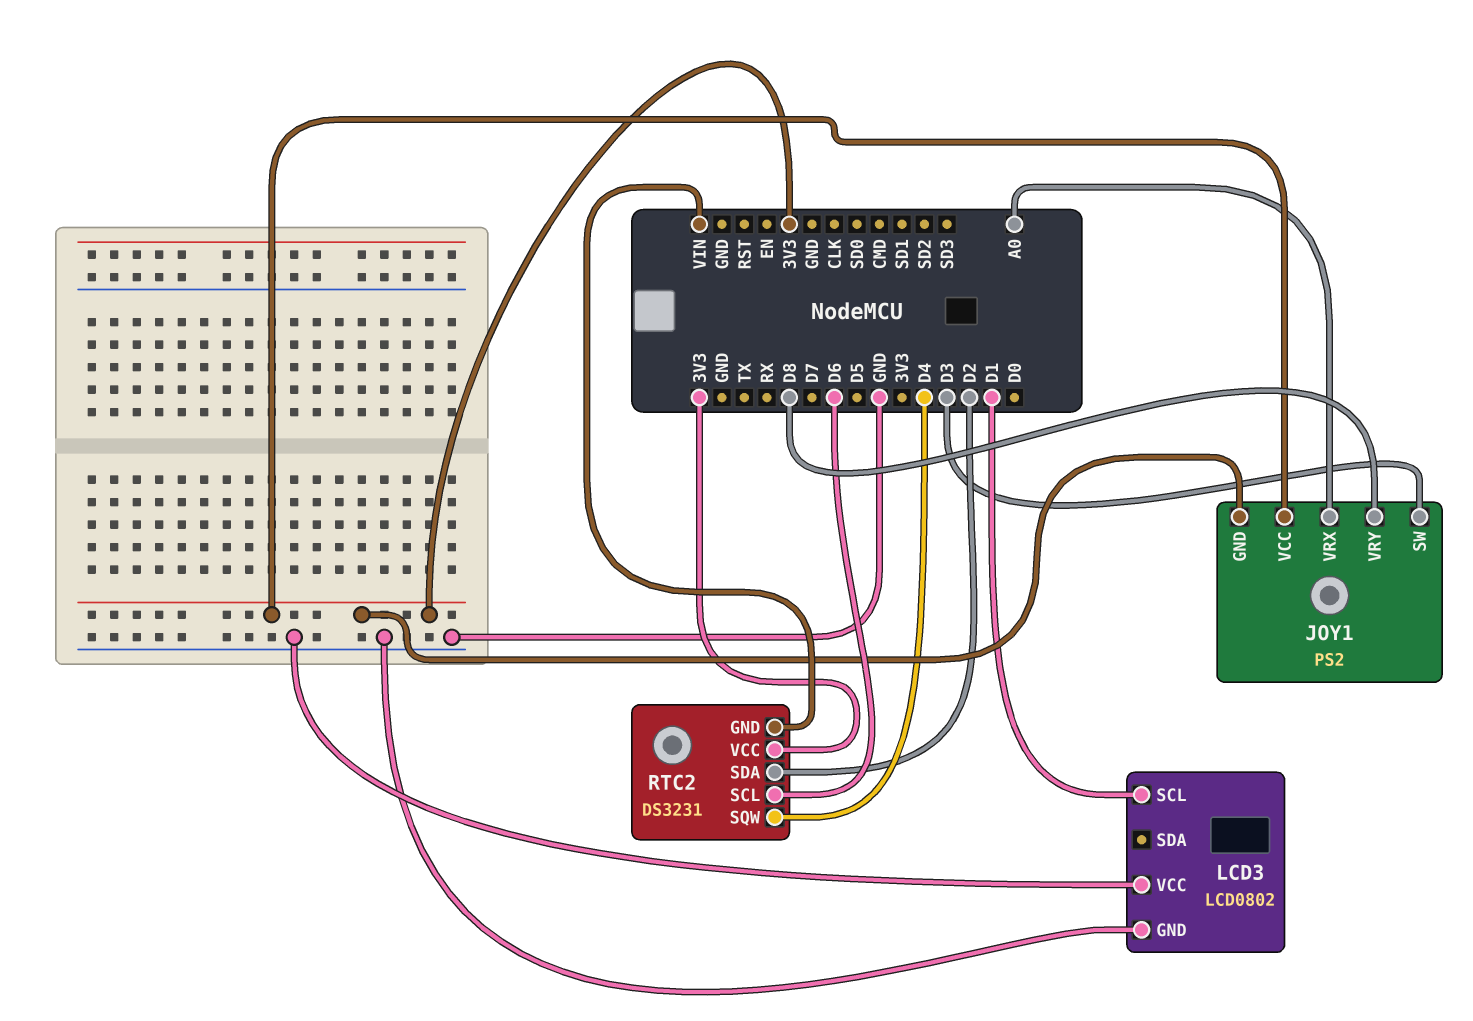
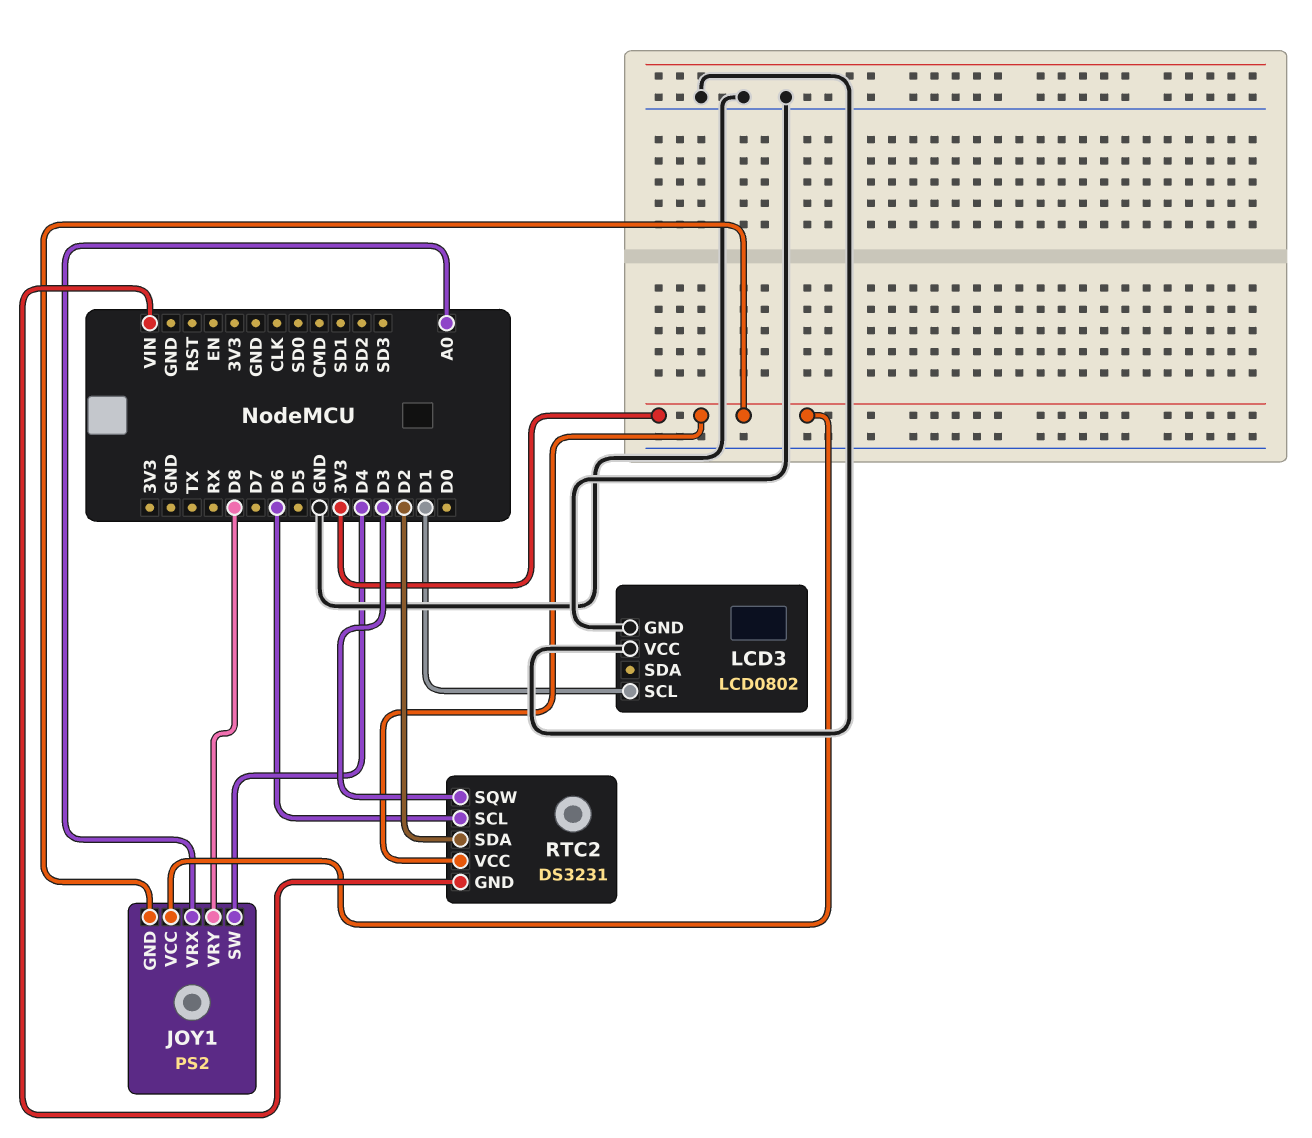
JOY1 pin SW: D3 -> D4
RTC2 pin SQW: D4 -> D3

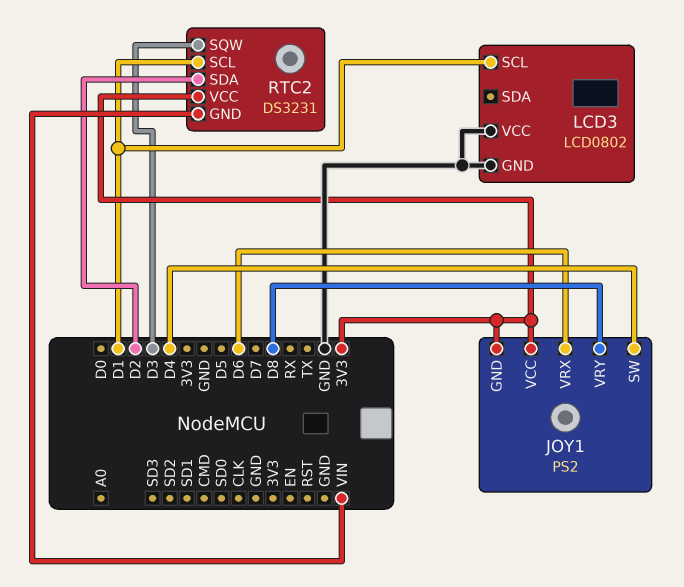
JOY1 pin VRX: A0 -> D6
RTC2 pin SCL: D6 -> D1

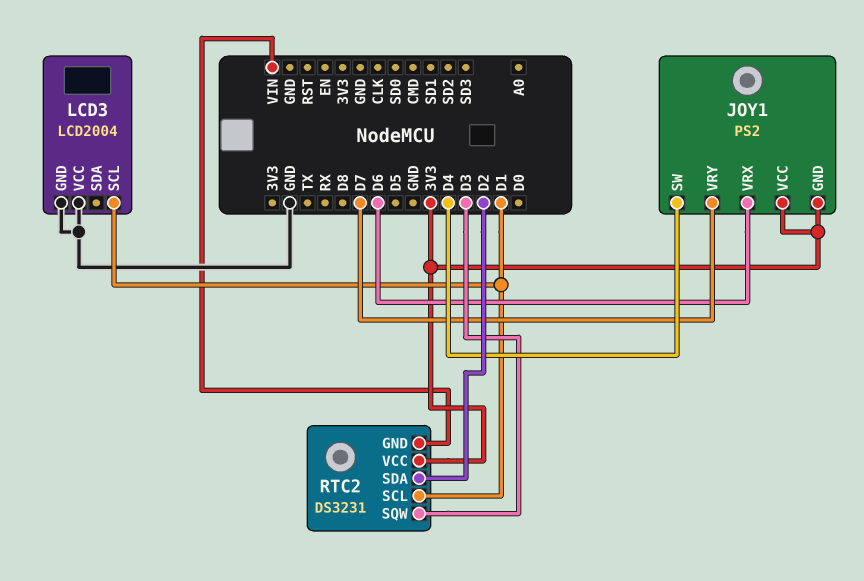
JOY1 pin VRY: D8 -> D7
LCD3: LCD0802 -> LCD2004

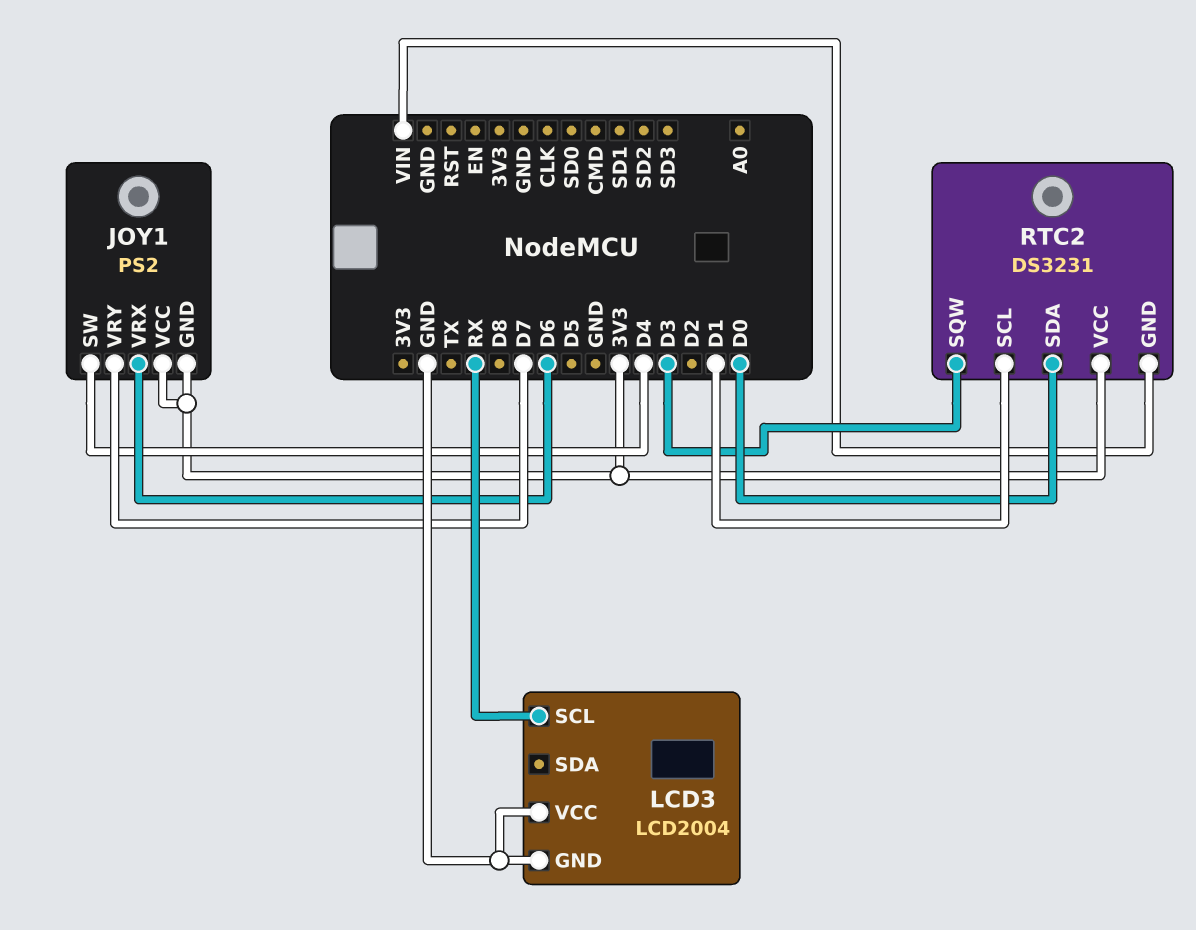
LCD3 pin SCL: D1 -> RX
RTC2 pin SDA: D2 -> D0

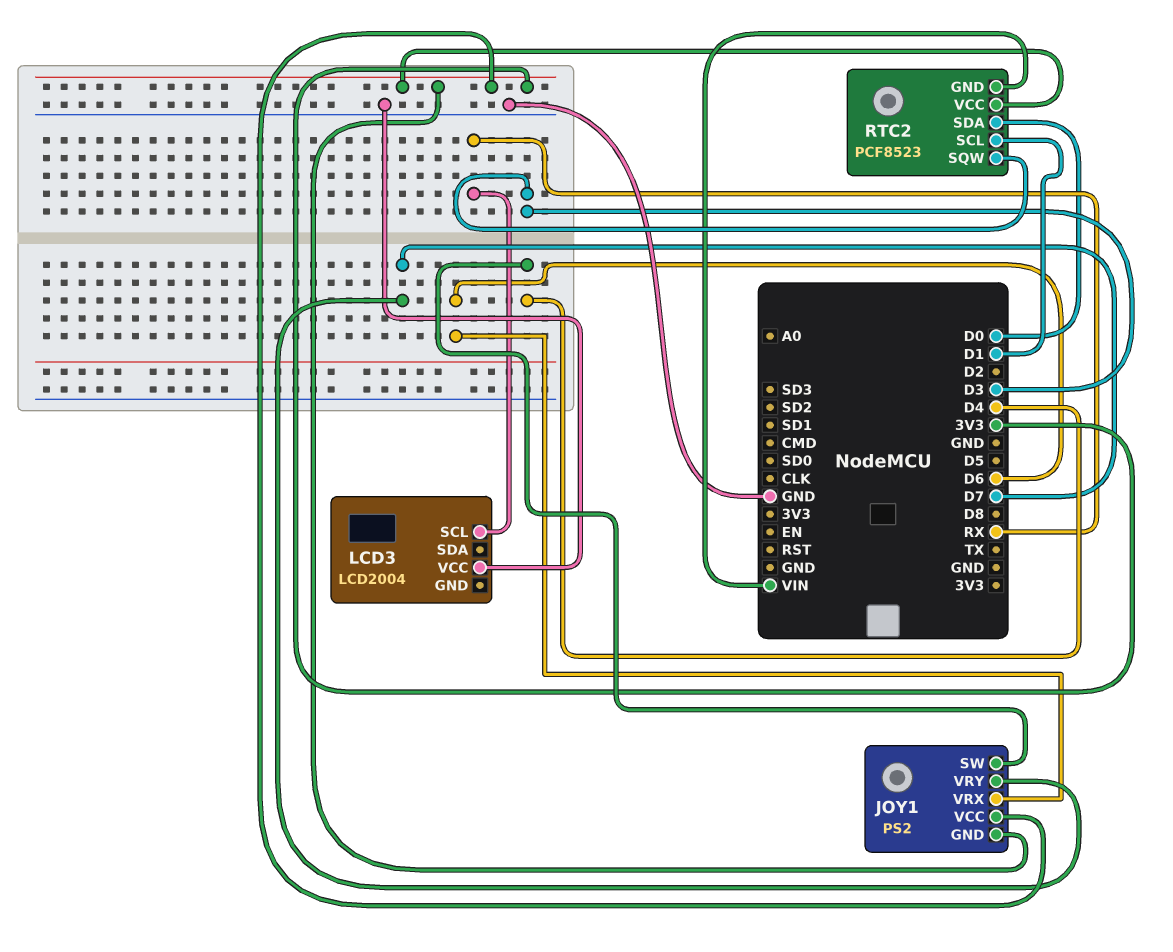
LCD3 pin GND: GND -> none
RTC2: DS3231 -> PCF8523

